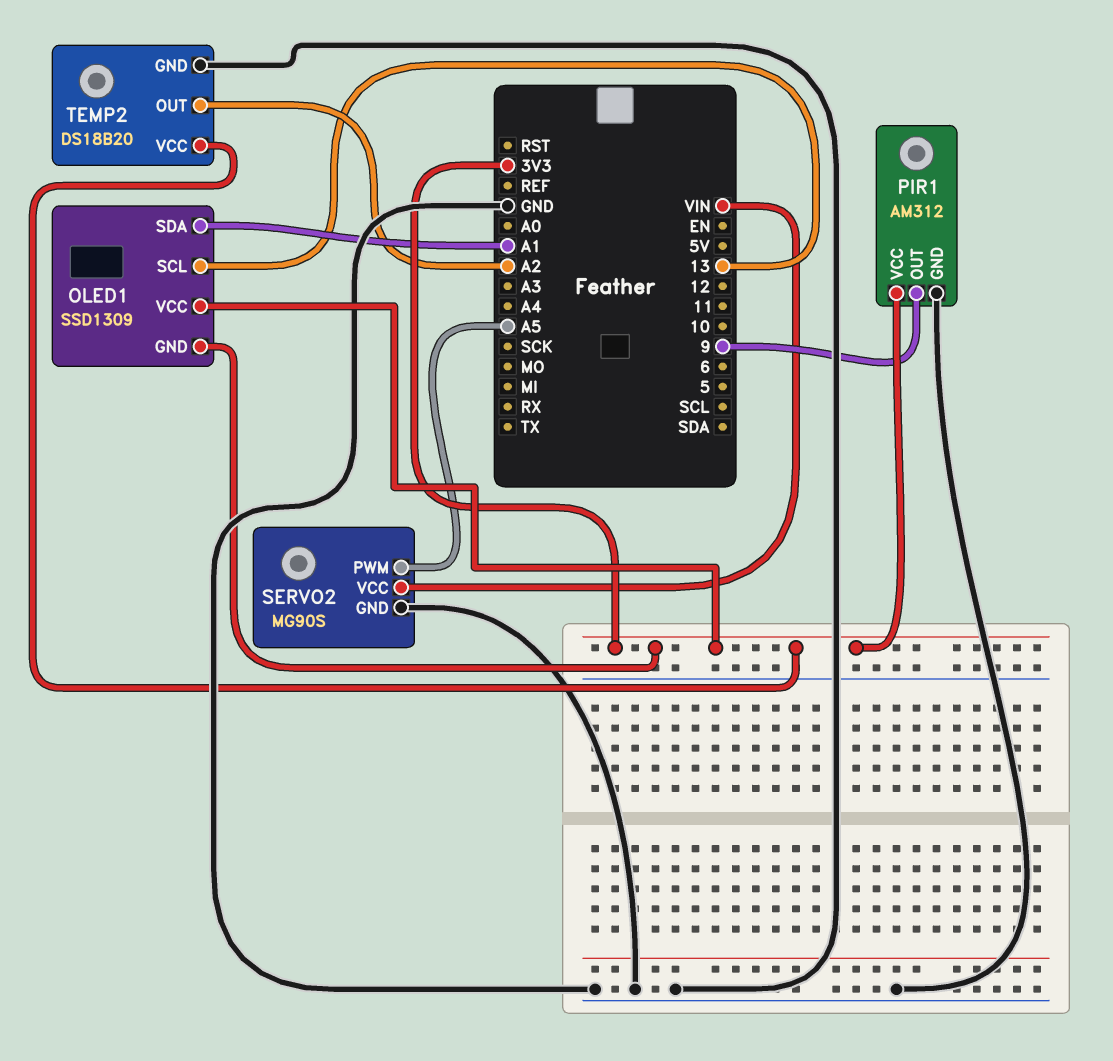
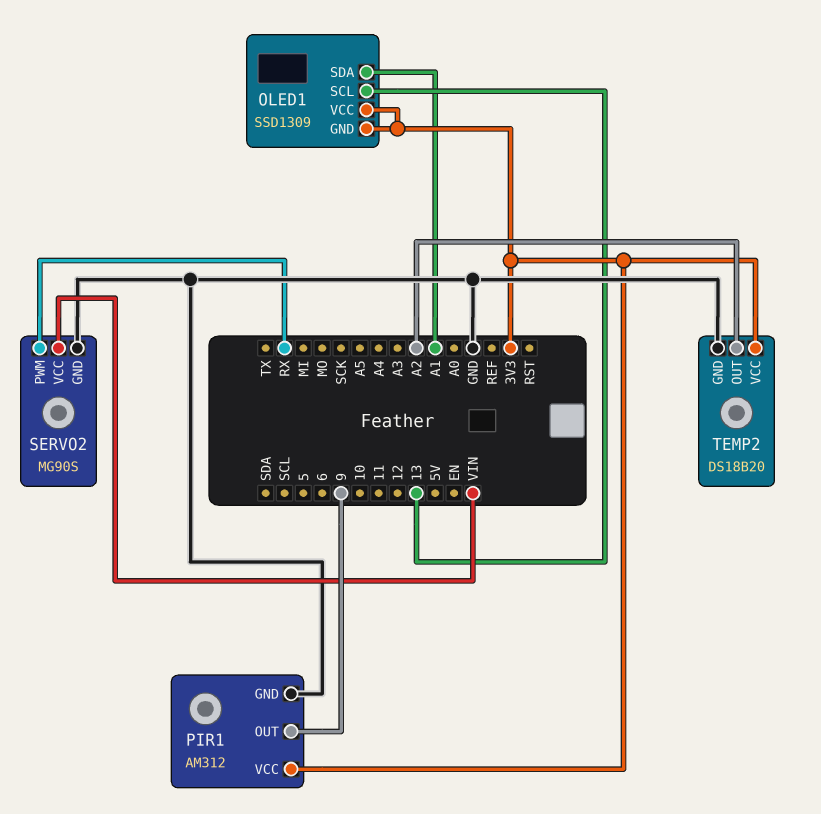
SERVO2 pin PWM: A5 -> RX

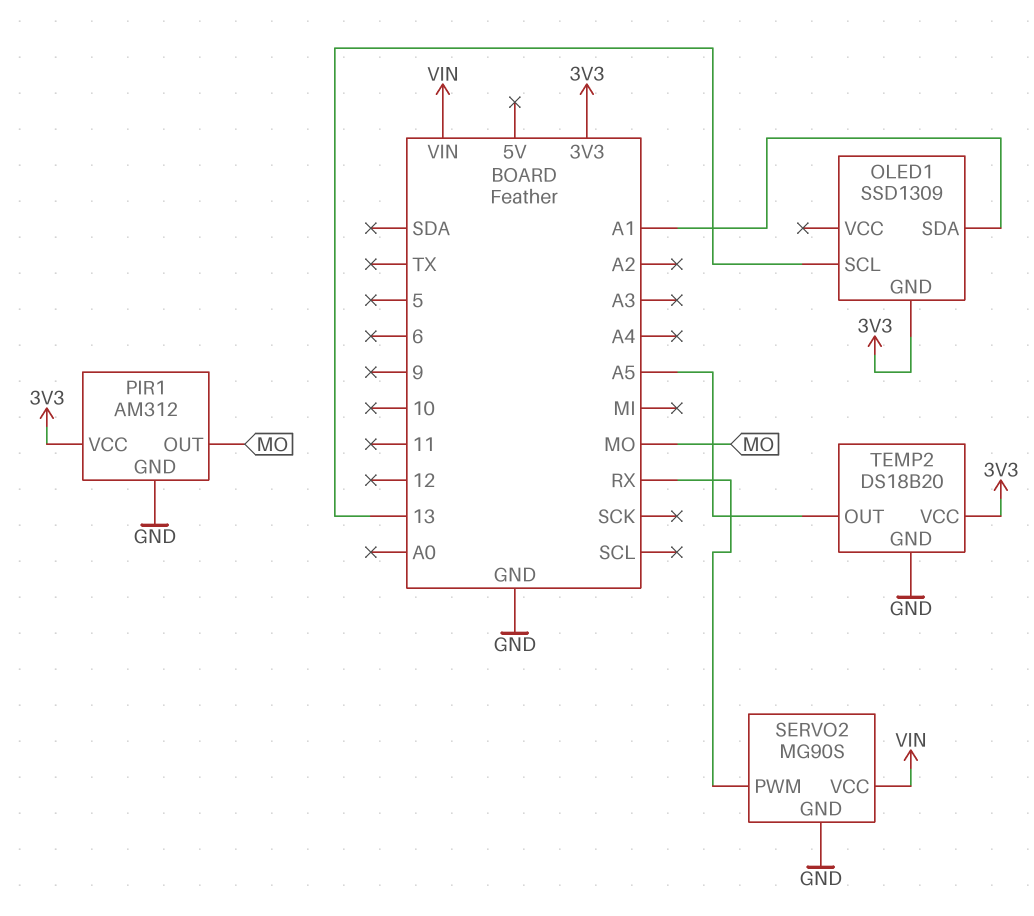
OLED1 pin VCC: 3V3 -> none
PIR1 pin OUT: 9 -> MO
TEMP2 pin OUT: A2 -> A5

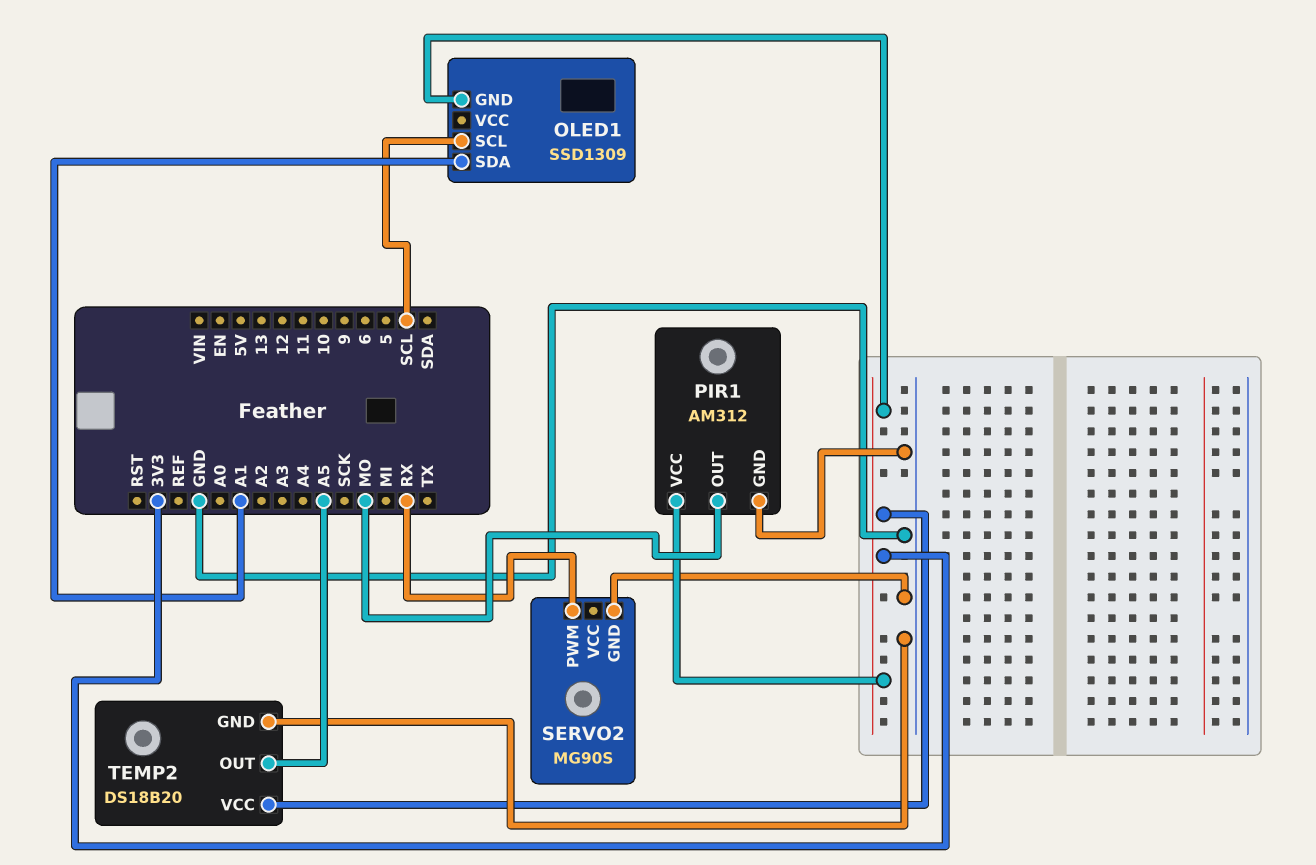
OLED1 pin SCL: 13 -> SCL
SERVO2 pin VCC: VIN -> none

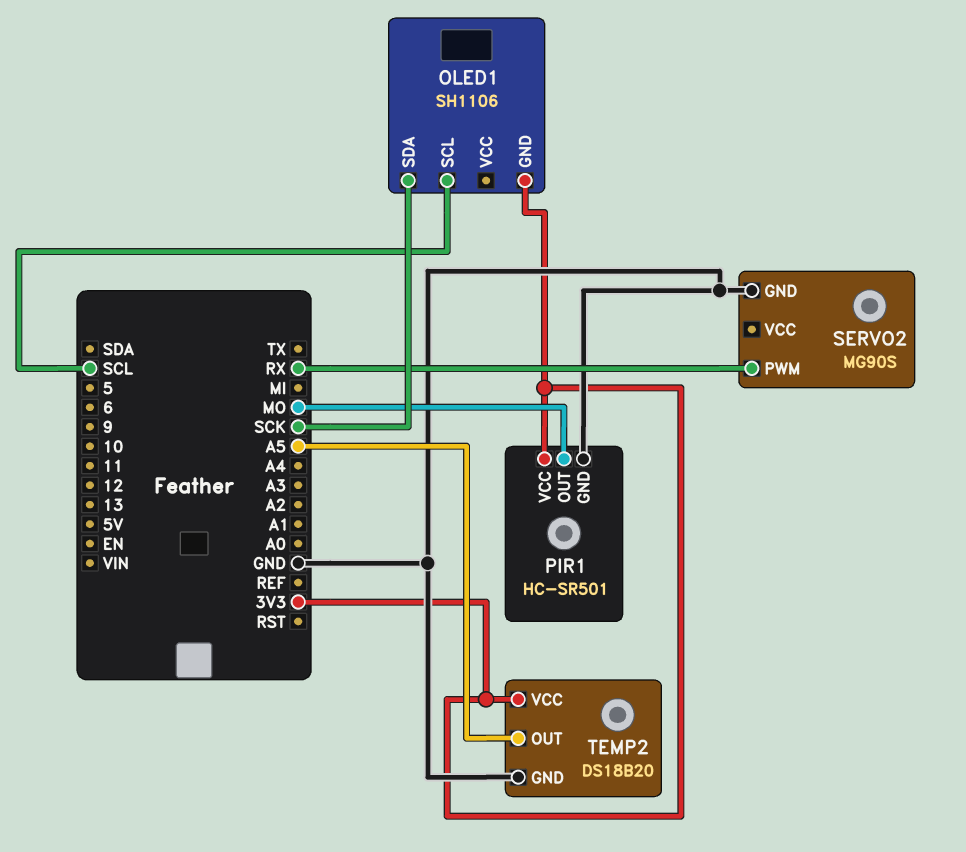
OLED1: SSD1309 -> SH1106
OLED1 pin SDA: A1 -> SCK
PIR1: AM312 -> HC-SR501

